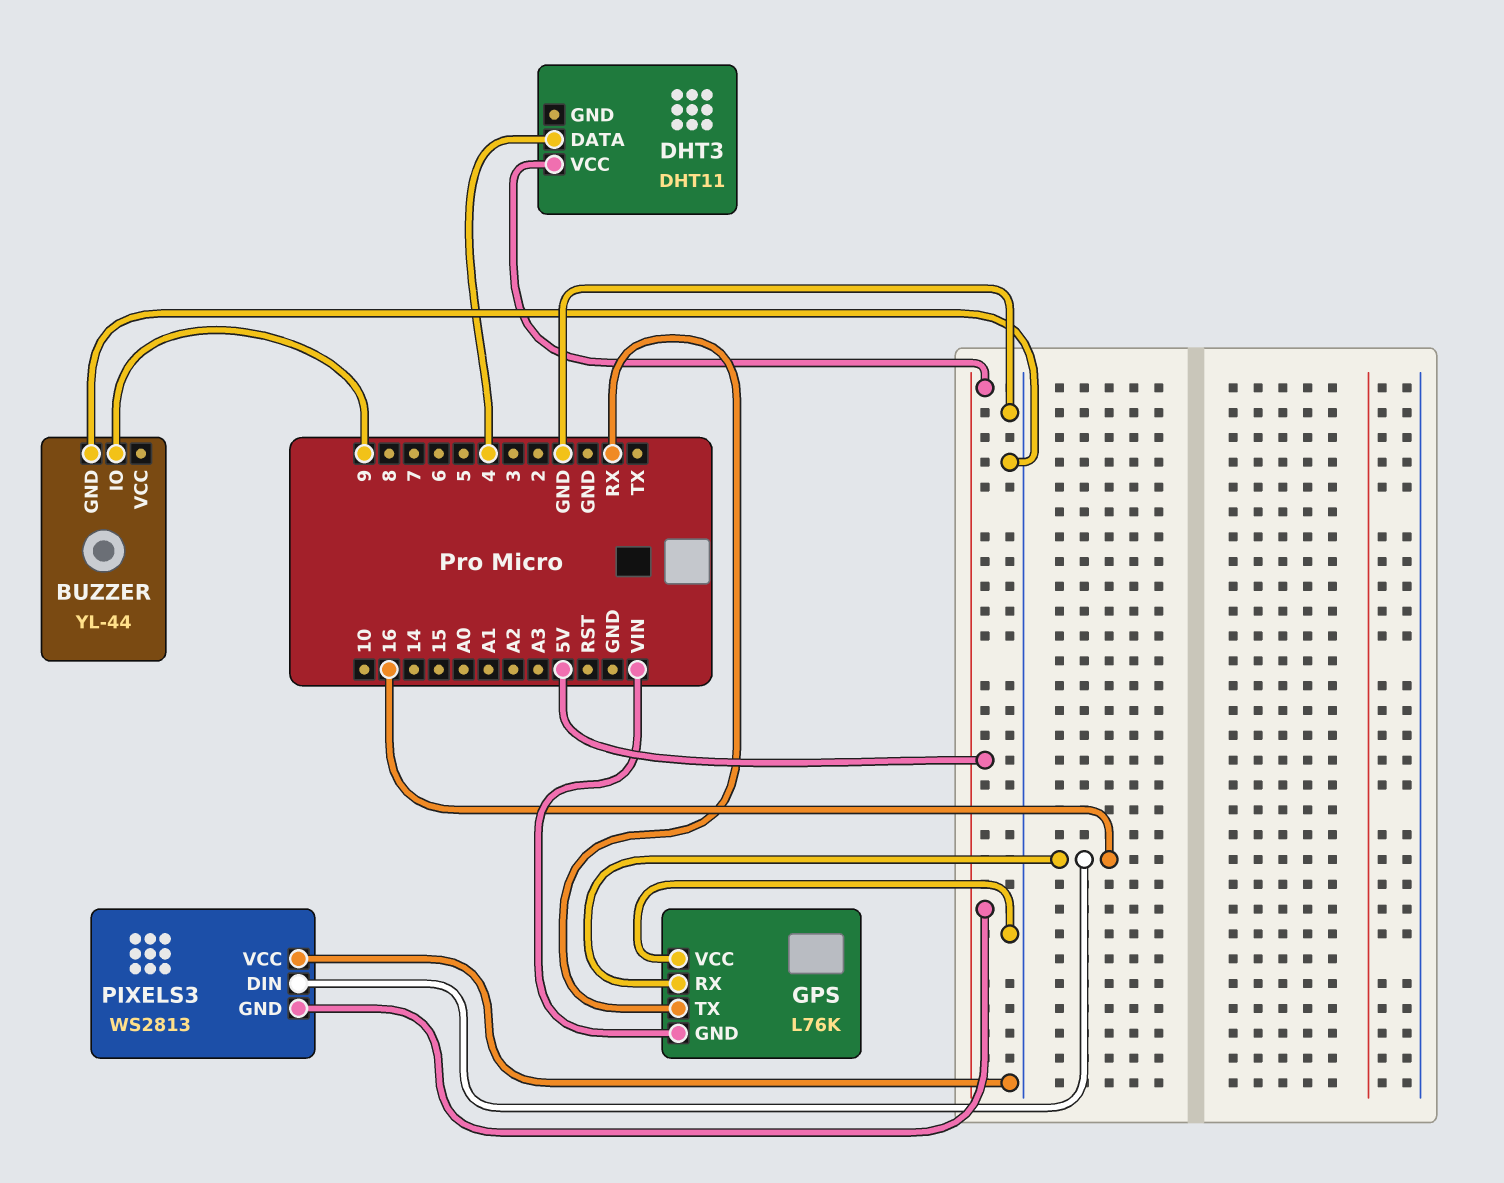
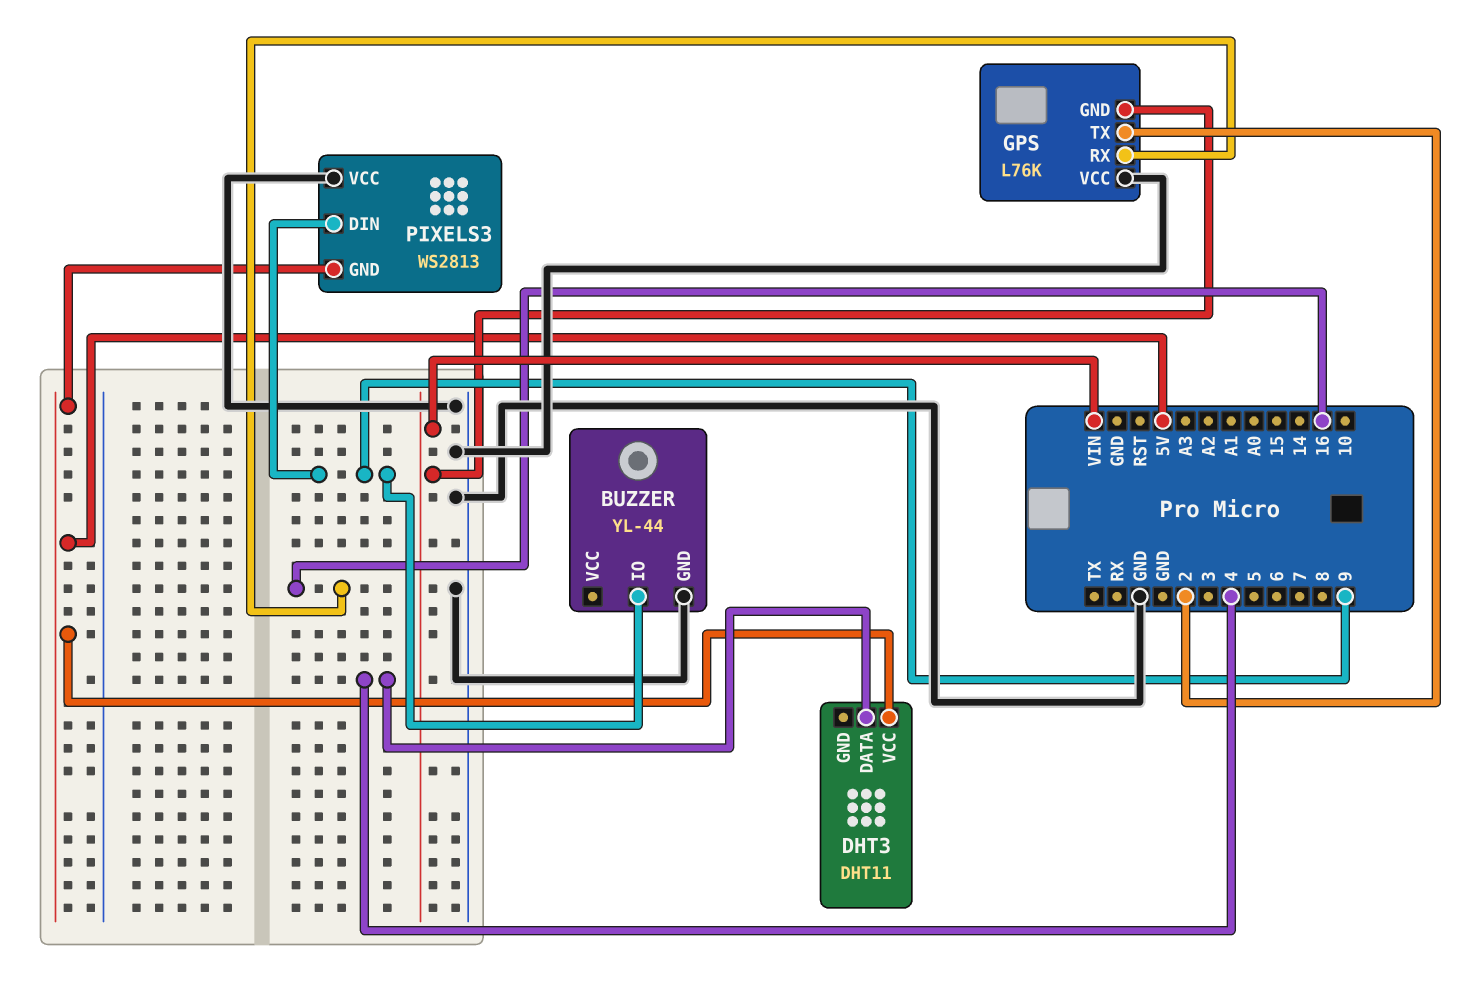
GPS pin TX: RX -> 2
PIXELS3 pin DIN: 16 -> 9

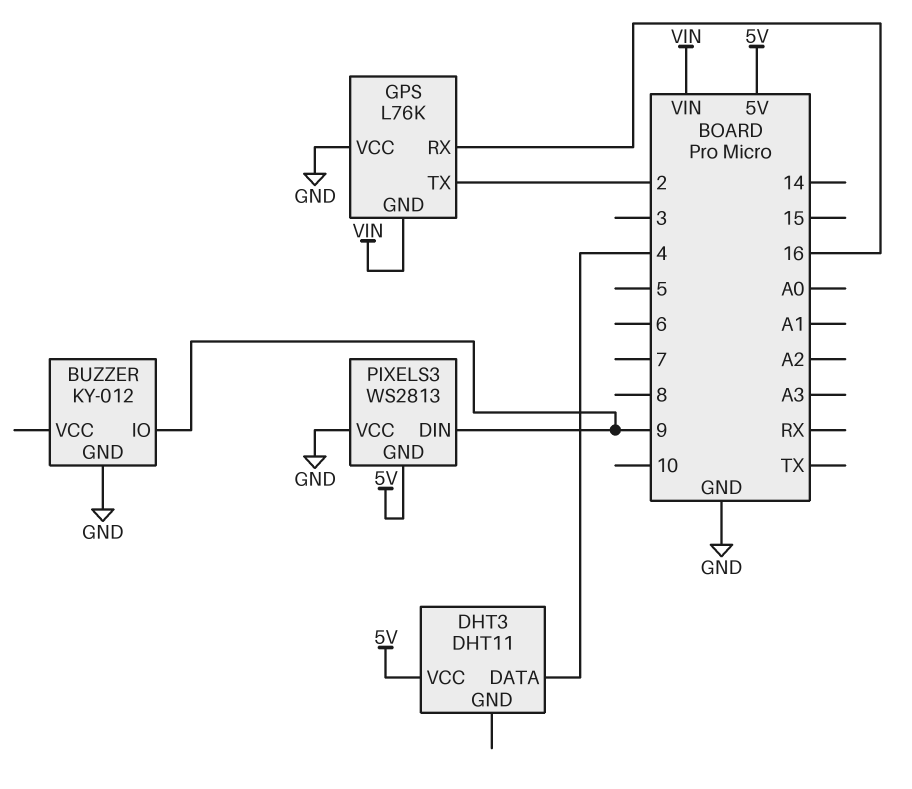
BUZZER: YL-44 -> KY-012

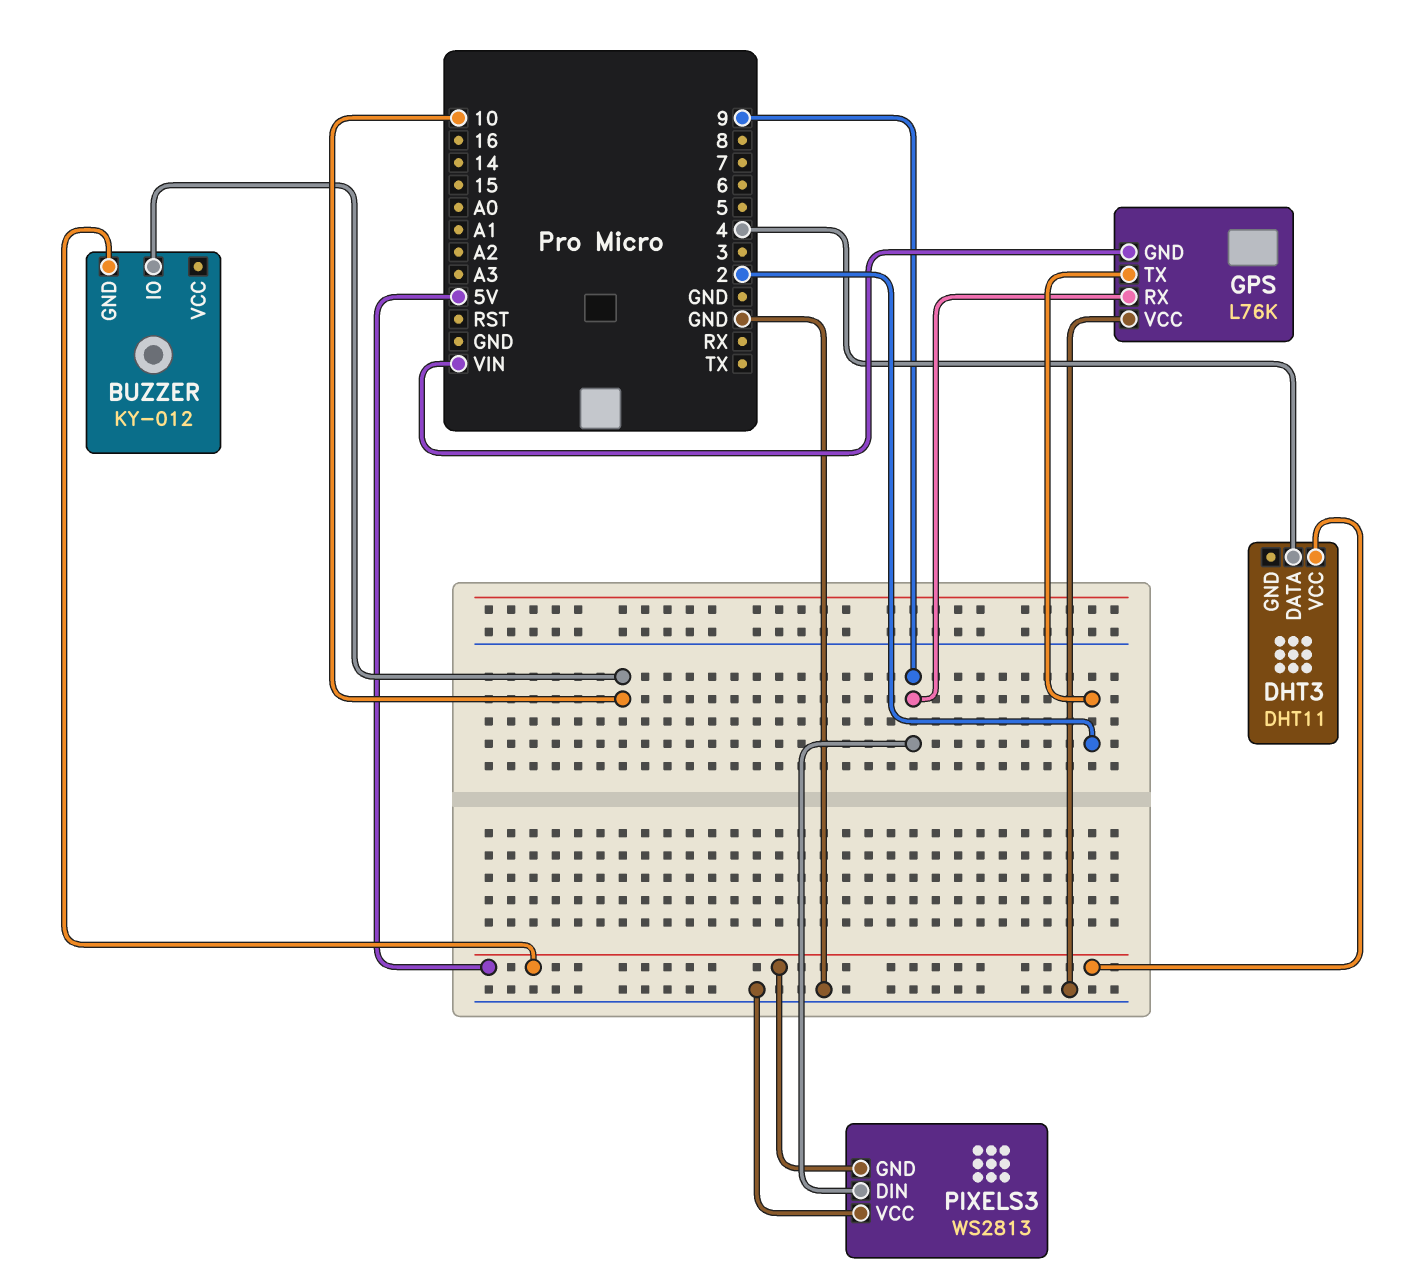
BUZZER pin GND: GND -> 5V
BUZZER pin IO: 9 -> 10
GPS pin RX: 16 -> 9

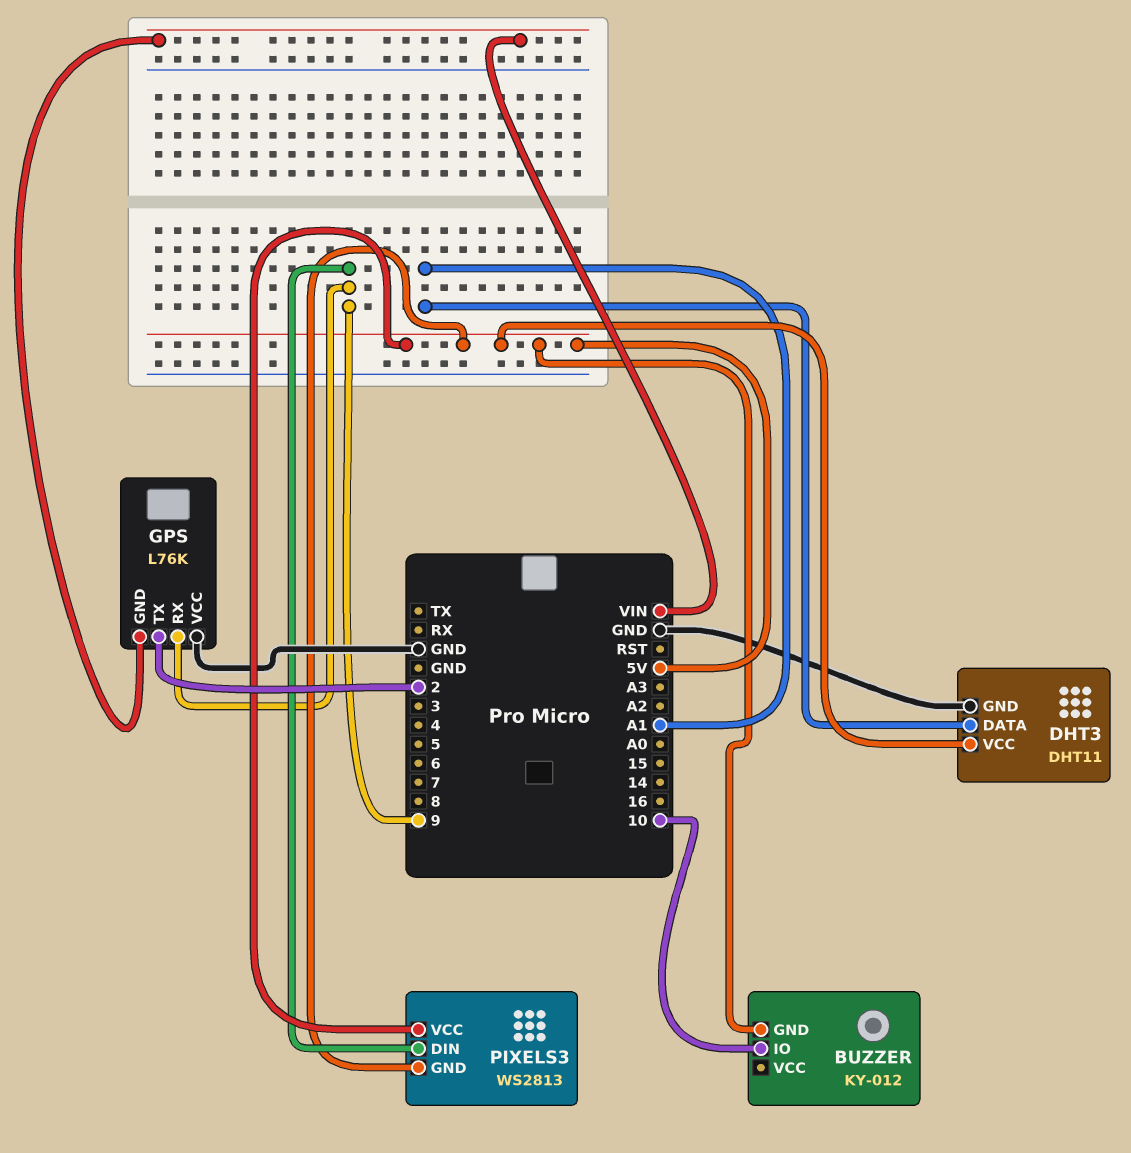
DHT3 pin DATA: 4 -> A1
DHT3 pin GND: none -> GND
PIXELS3 pin VCC: GND -> 5V

